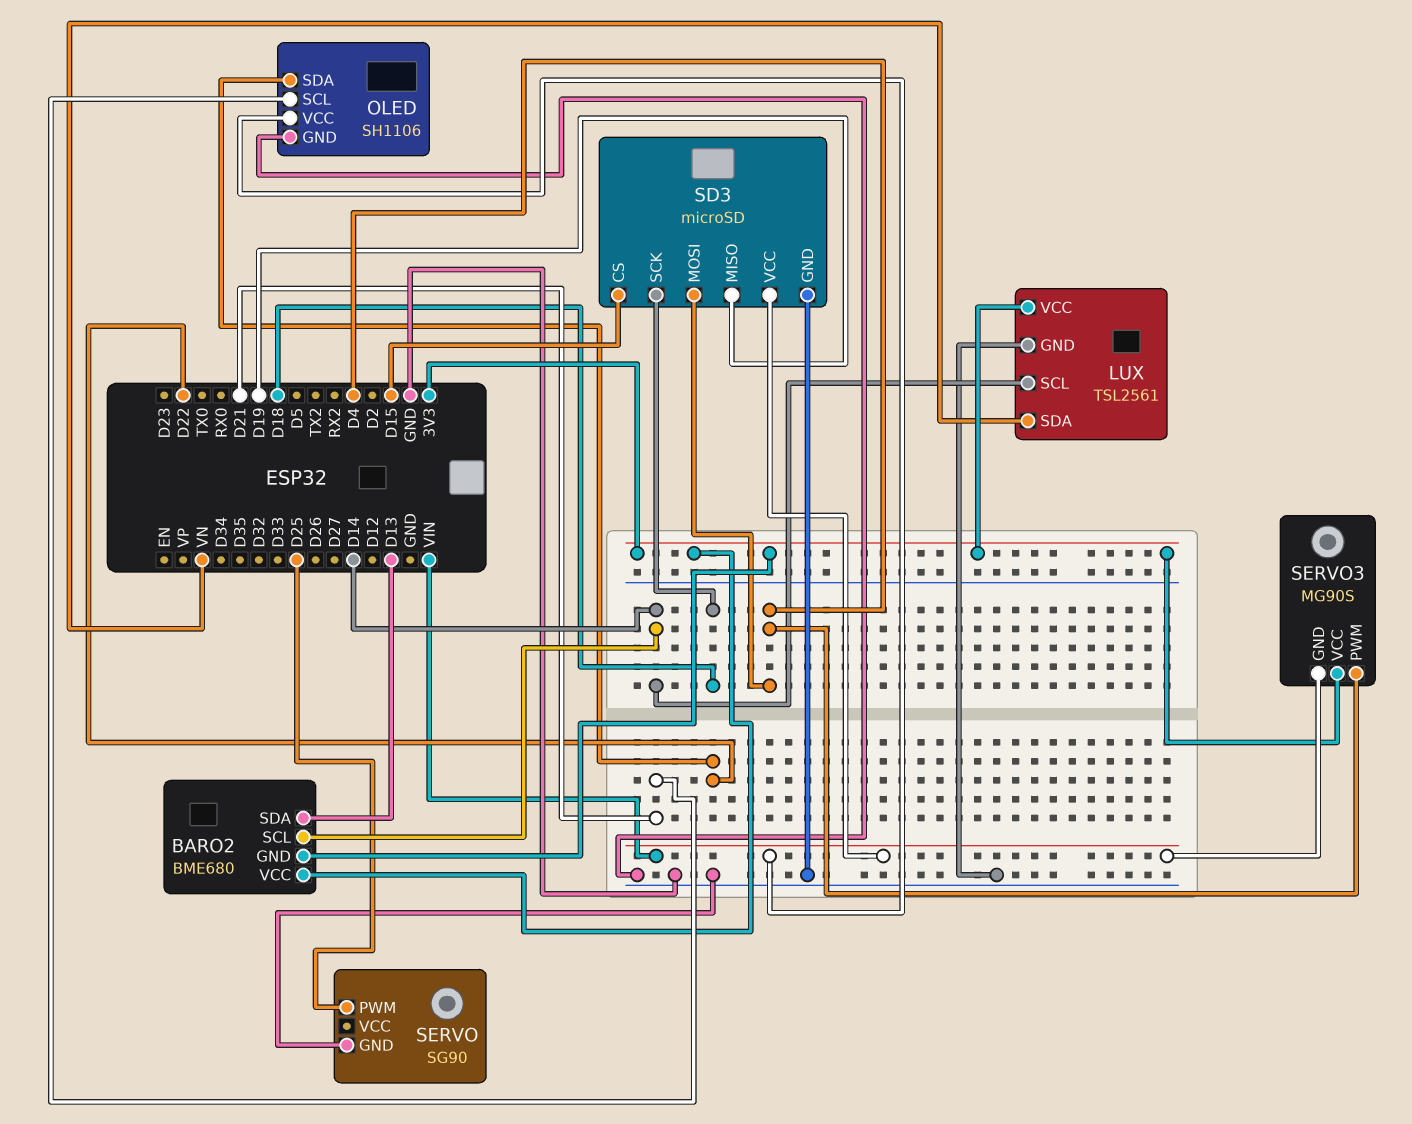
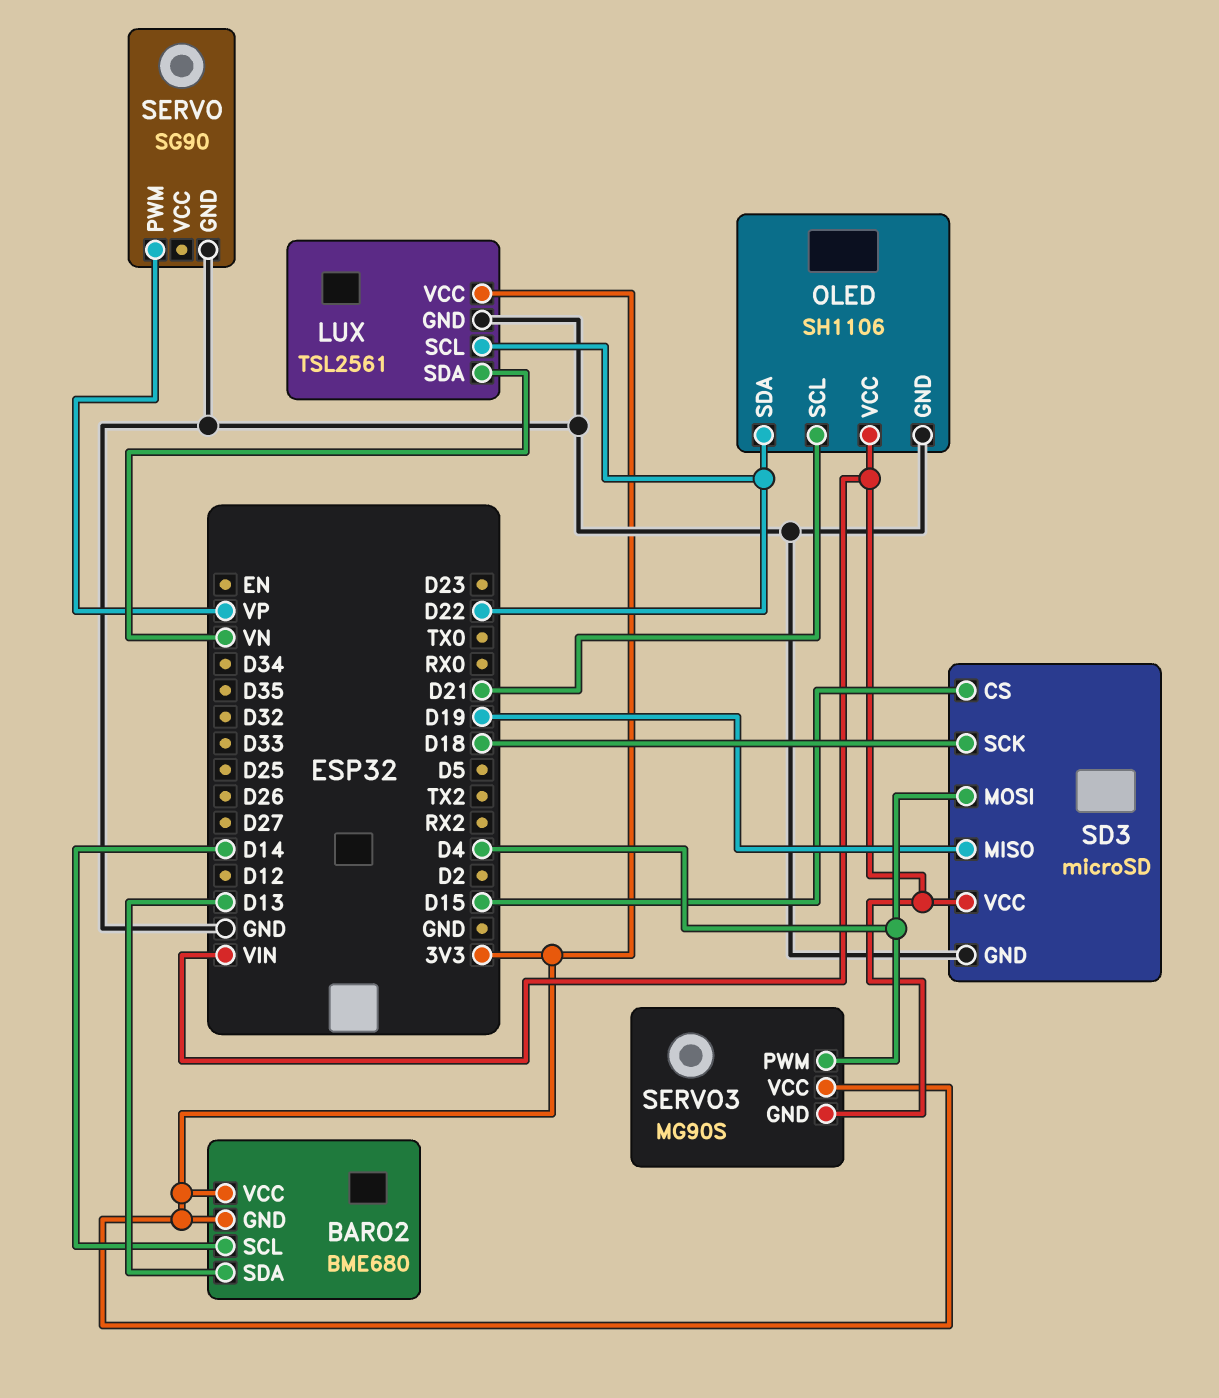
LUX pin SCL: D14 -> D22
SERVO pin PWM: D25 -> VP

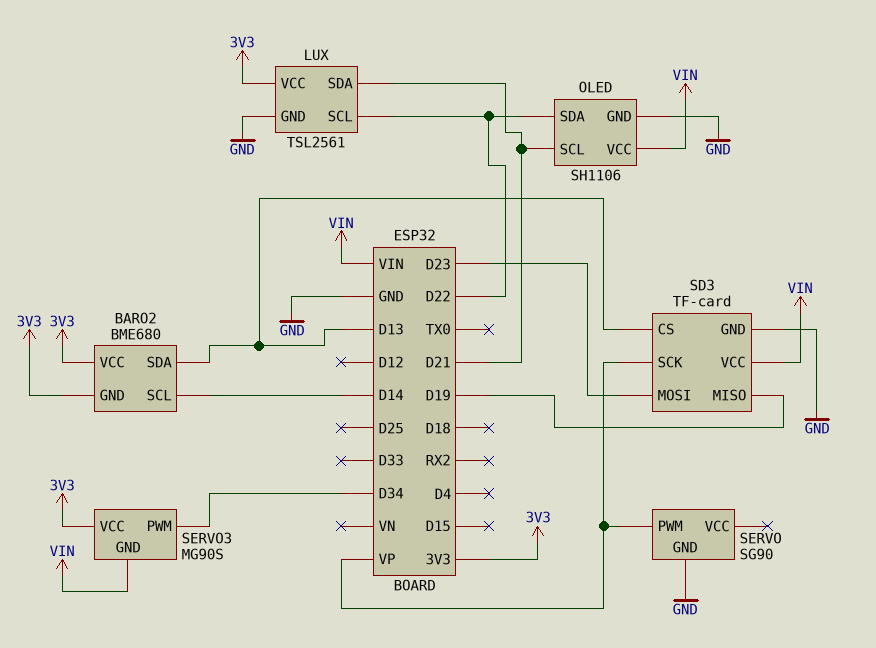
LUX pin SDA: VN -> D21
SD3: microSD -> TF-card
SD3 pin CS: D15 -> D13
SD3 pin MOSI: D4 -> D23
SD3 pin SCK: D18 -> VP
SERVO3 pin PWM: D4 -> D34

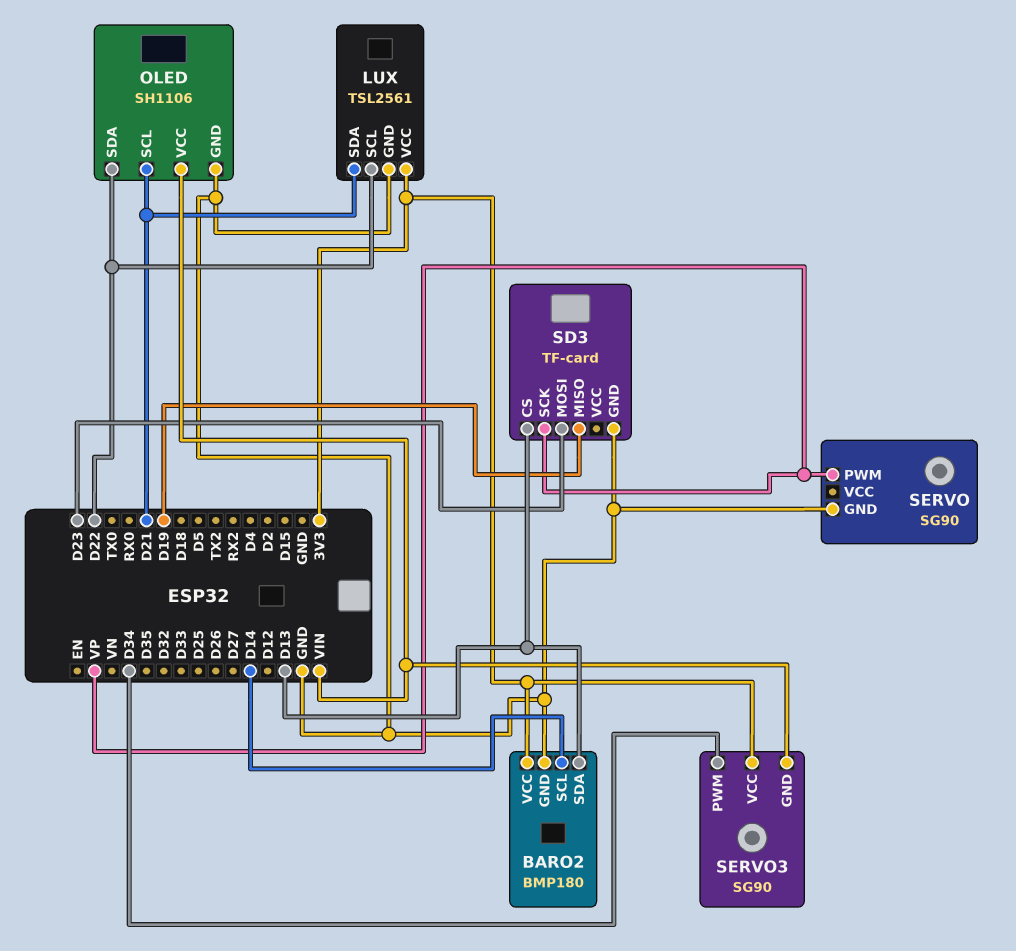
BARO2: BME680 -> BMP180
BARO2 pin GND: 3V3 -> GND
SD3 pin VCC: VIN -> none
SERVO3: MG90S -> SG90

